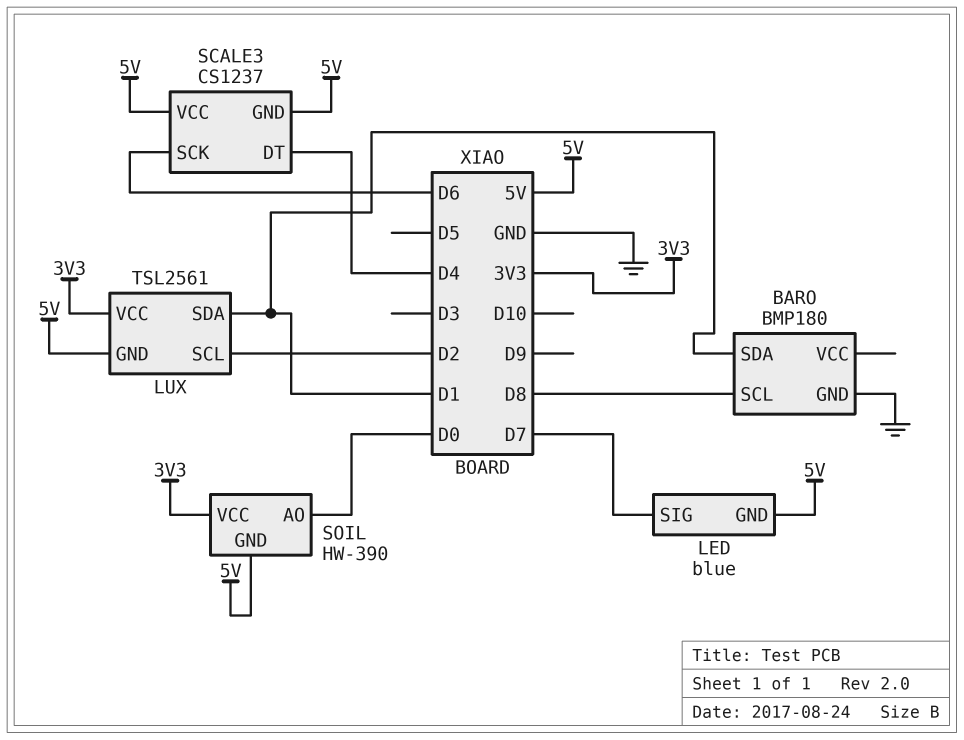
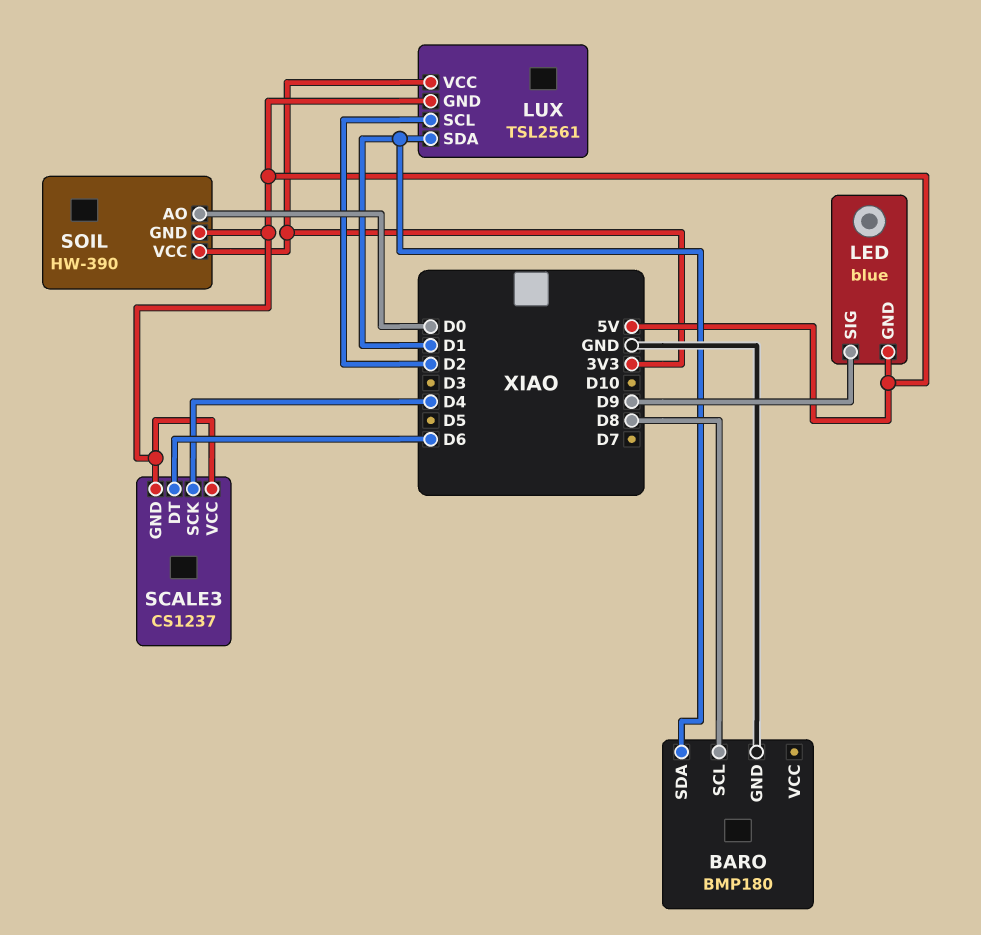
LED pin SIG: D7 -> D9
SCALE3 pin DT: D4 -> D6
SCALE3 pin SCK: D6 -> D4

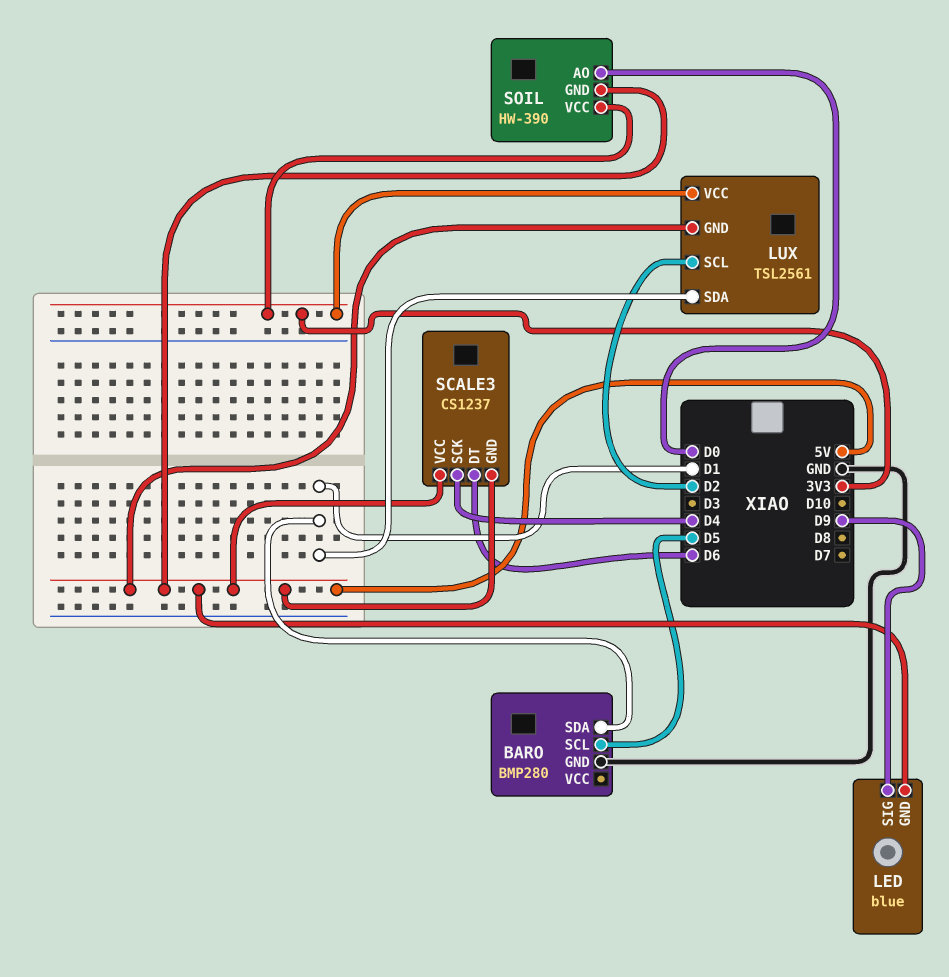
BARO: BMP180 -> BMP280
BARO pin SCL: D8 -> D5

